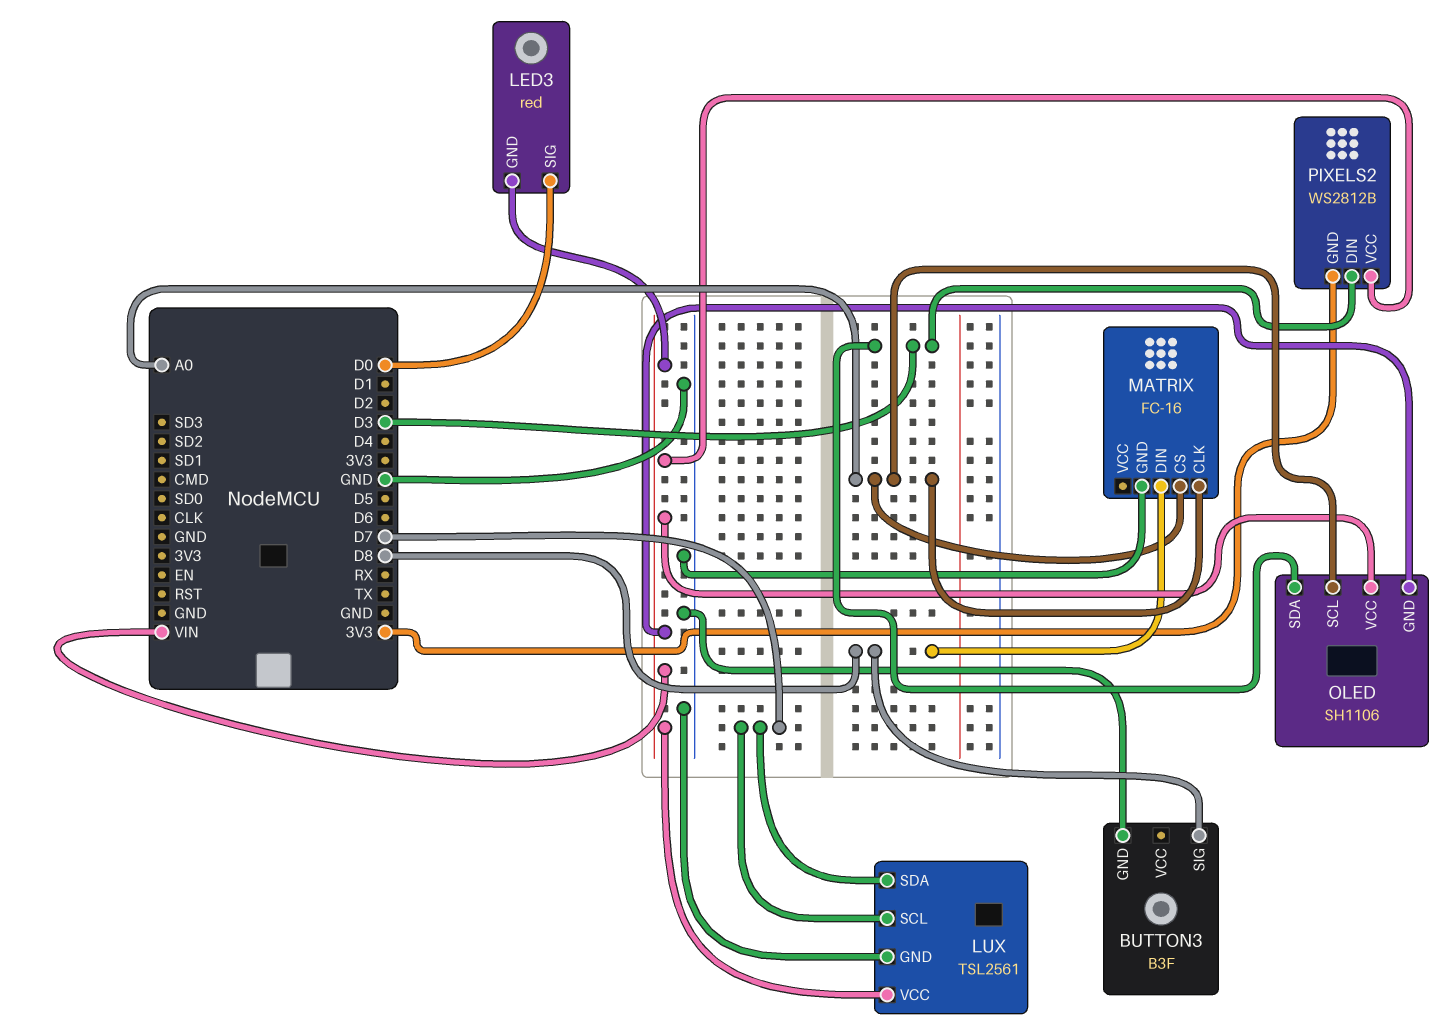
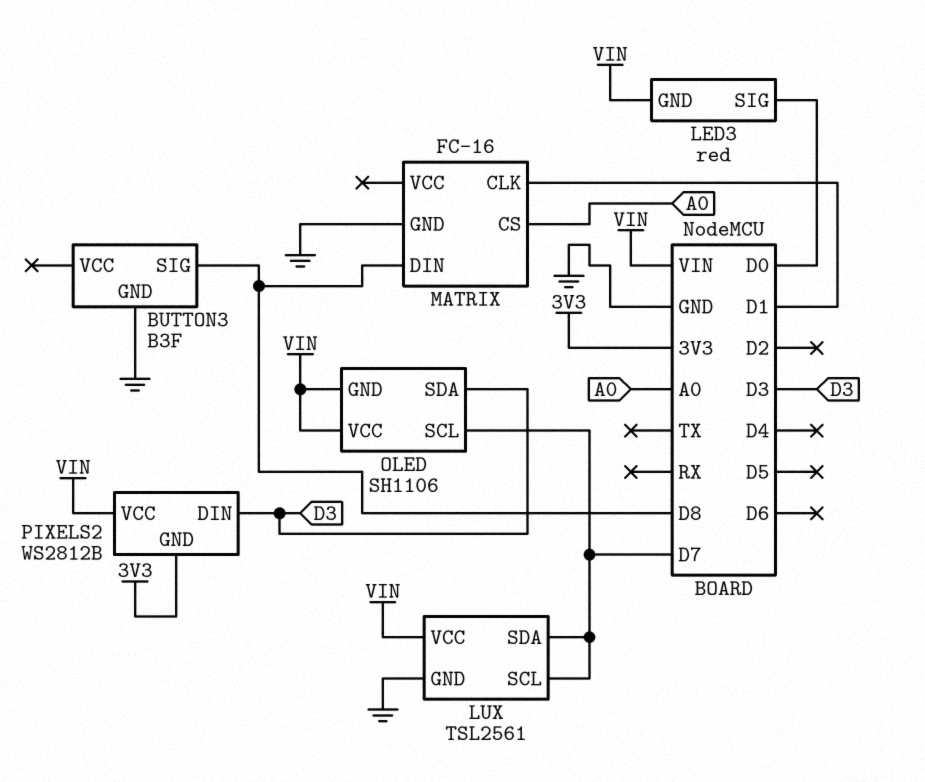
MATRIX pin CLK: A0 -> D1
OLED pin SCL: A0 -> D7

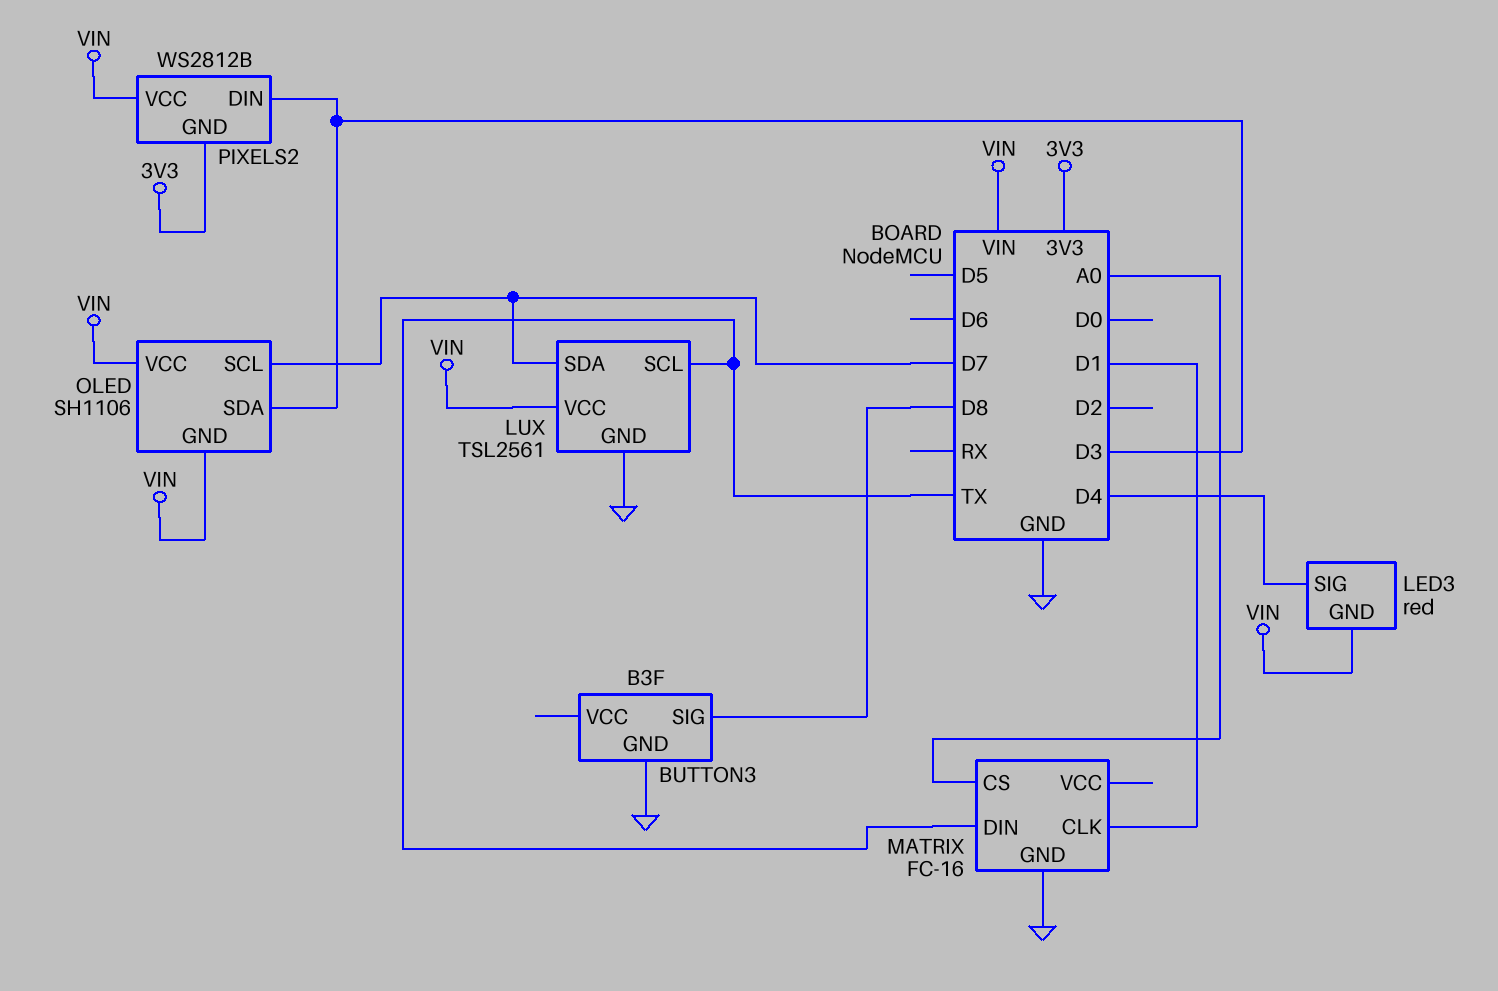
LED3 pin SIG: D0 -> D4
LUX pin SCL: D7 -> TX
MATRIX pin DIN: D8 -> TX

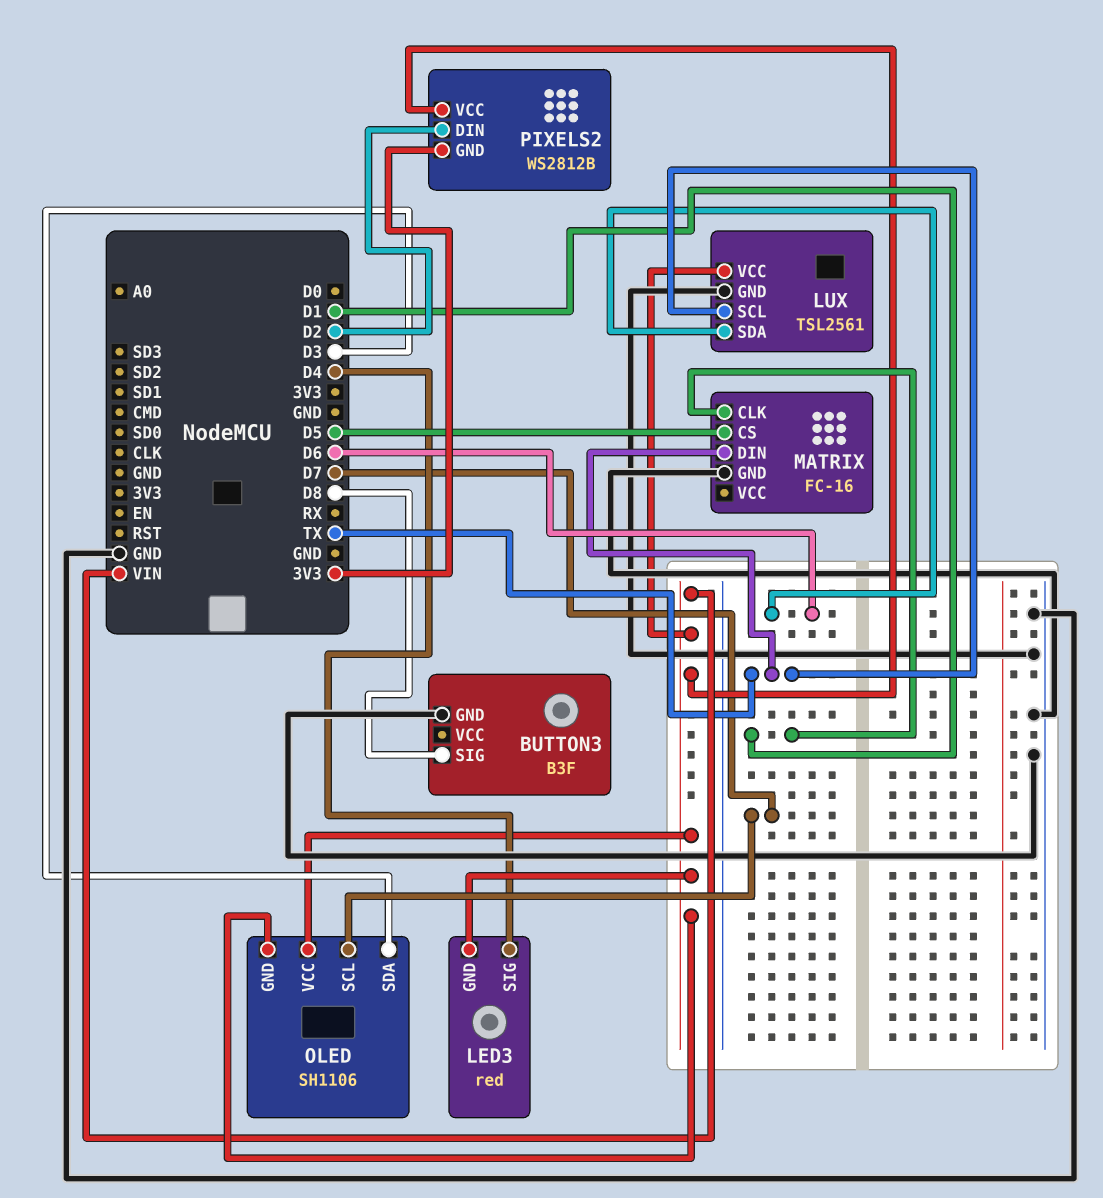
LUX pin SDA: D7 -> D6
MATRIX pin CS: A0 -> D5
PIXELS2 pin DIN: D3 -> D2

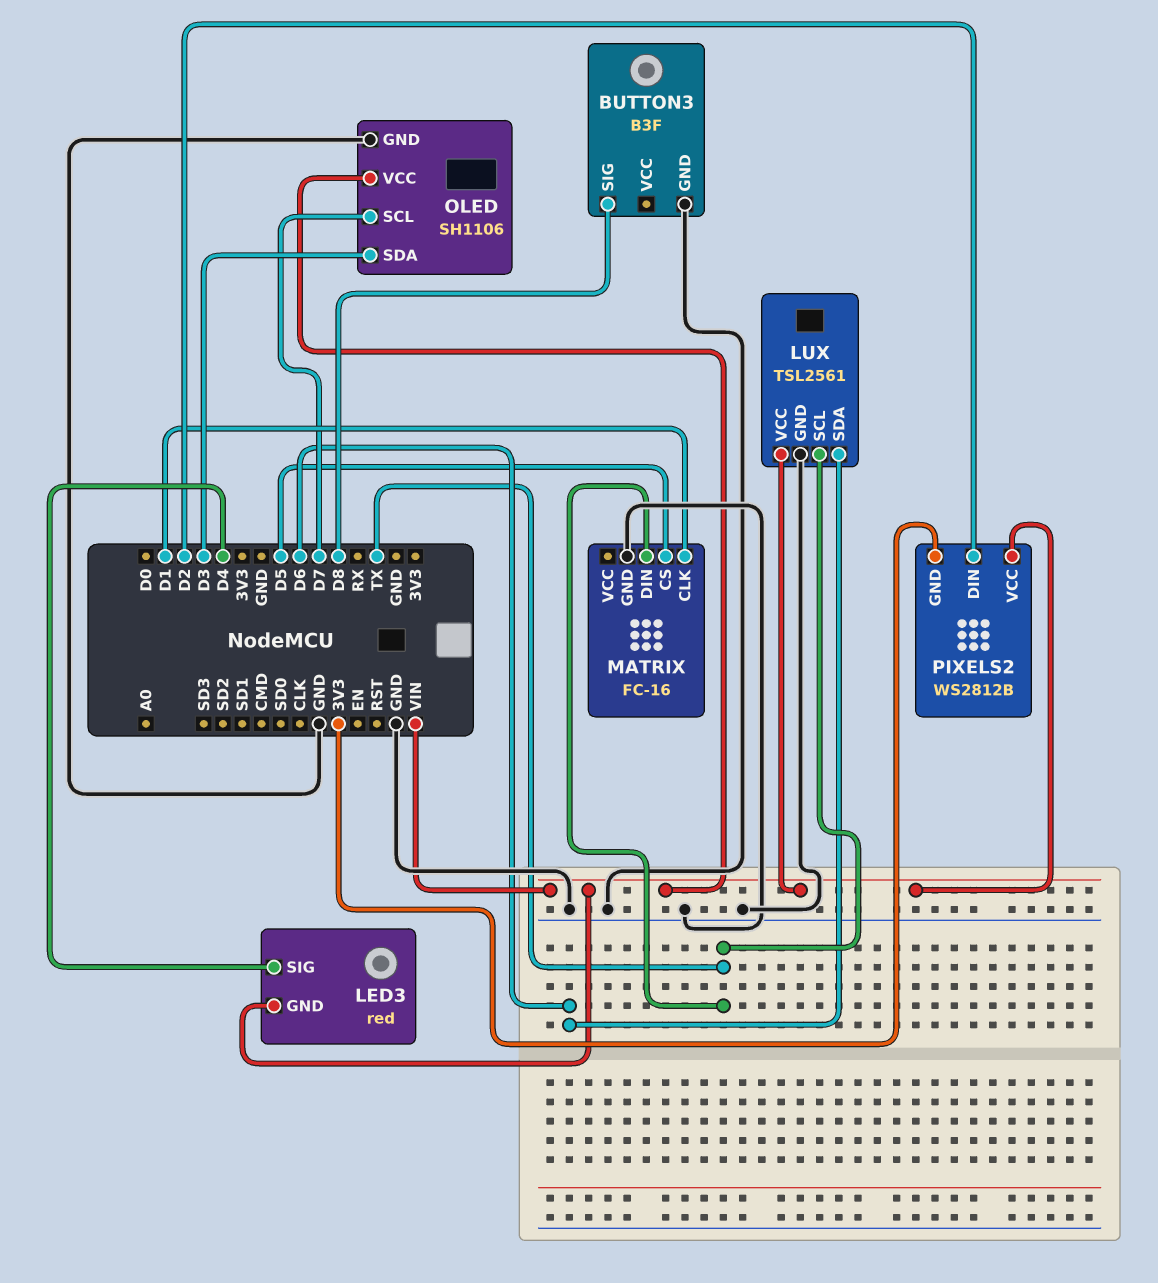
OLED pin GND: VIN -> GND

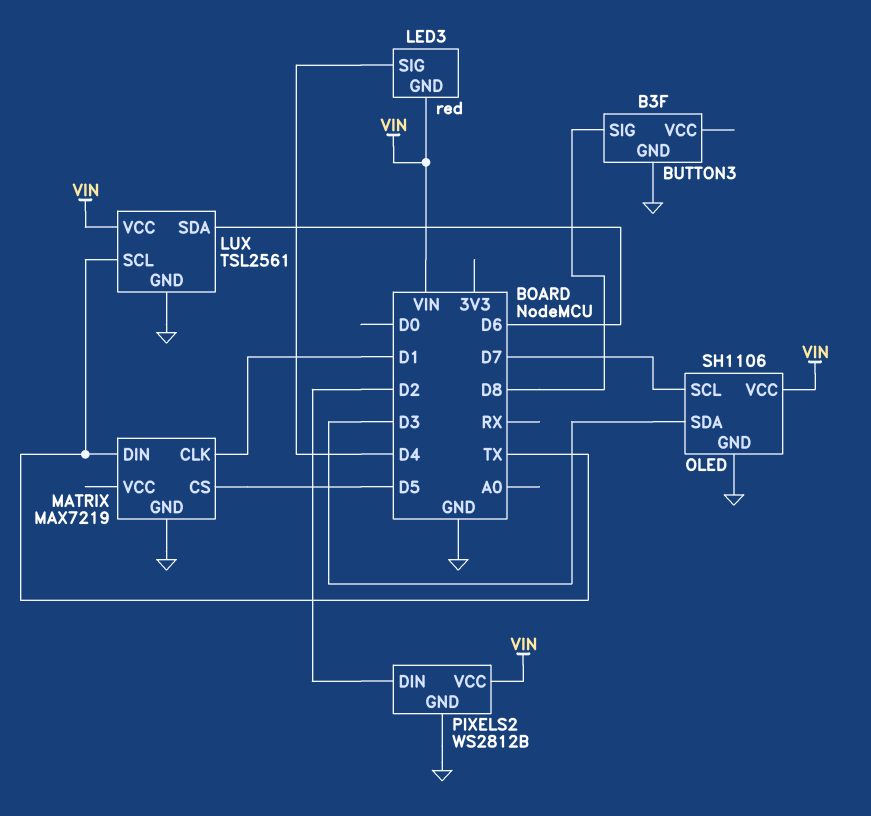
MATRIX: FC-16 -> MAX7219
PIXELS2 pin GND: 3V3 -> GND

